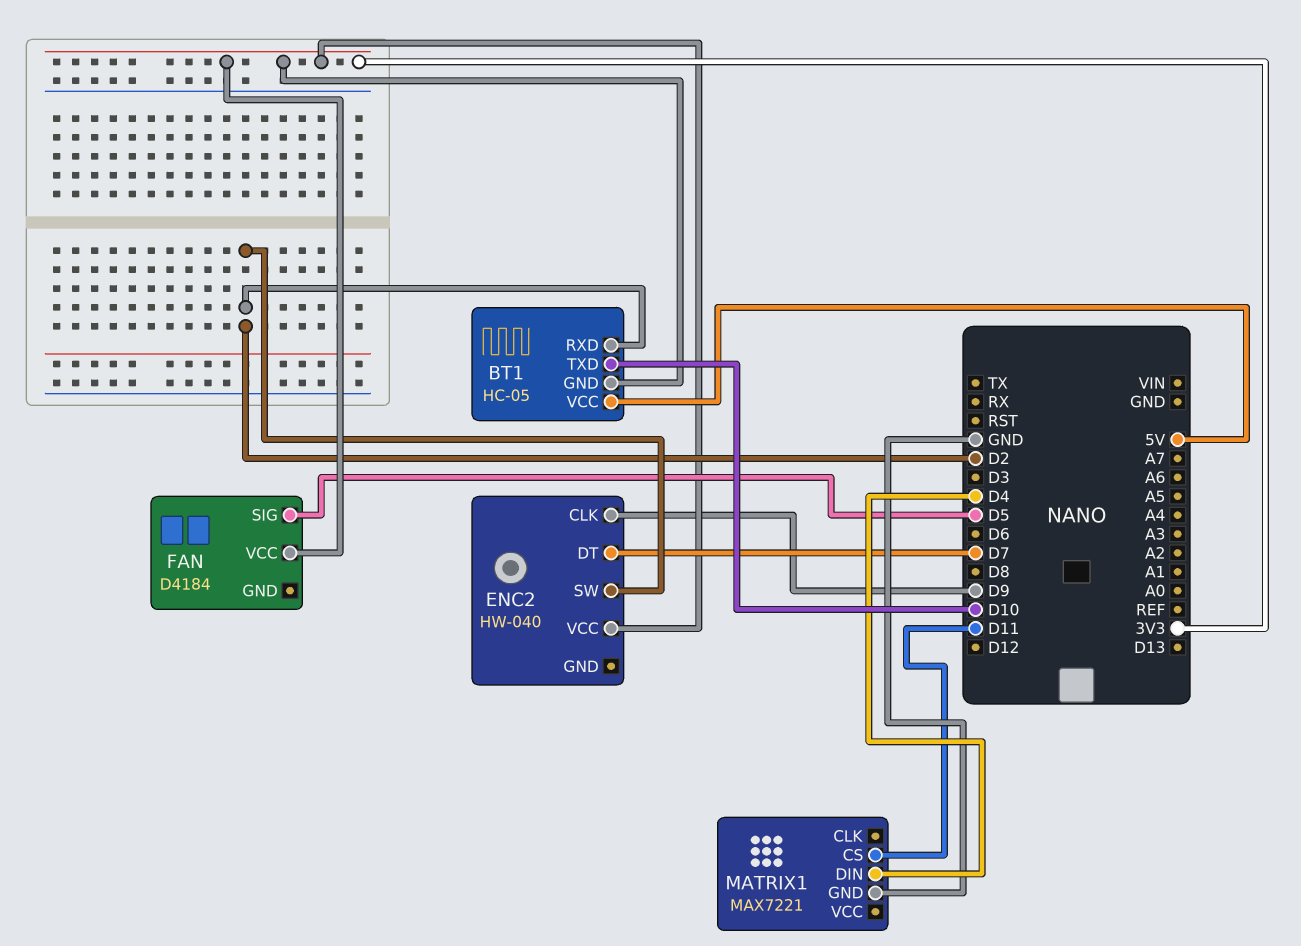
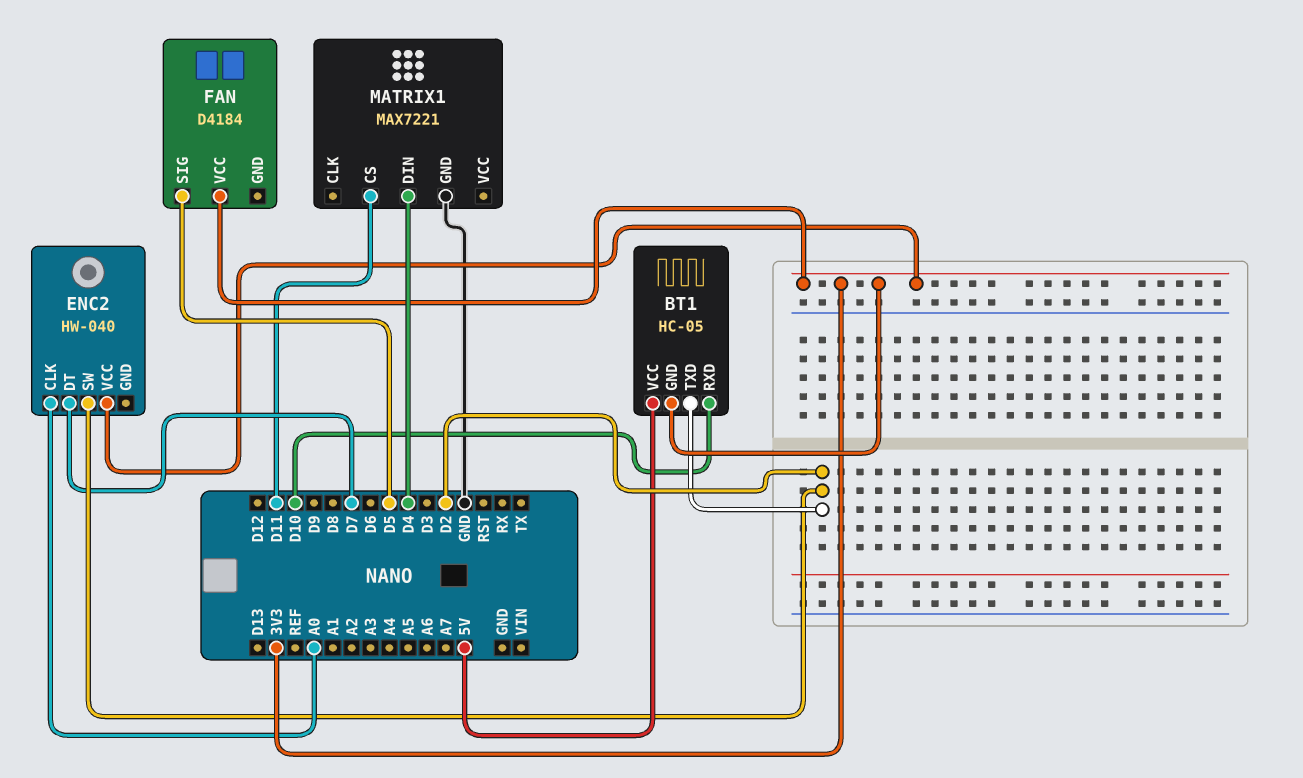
BT1 pin RXD: D2 -> D10
BT1 pin TXD: D10 -> D2
ENC2 pin CLK: D9 -> A0

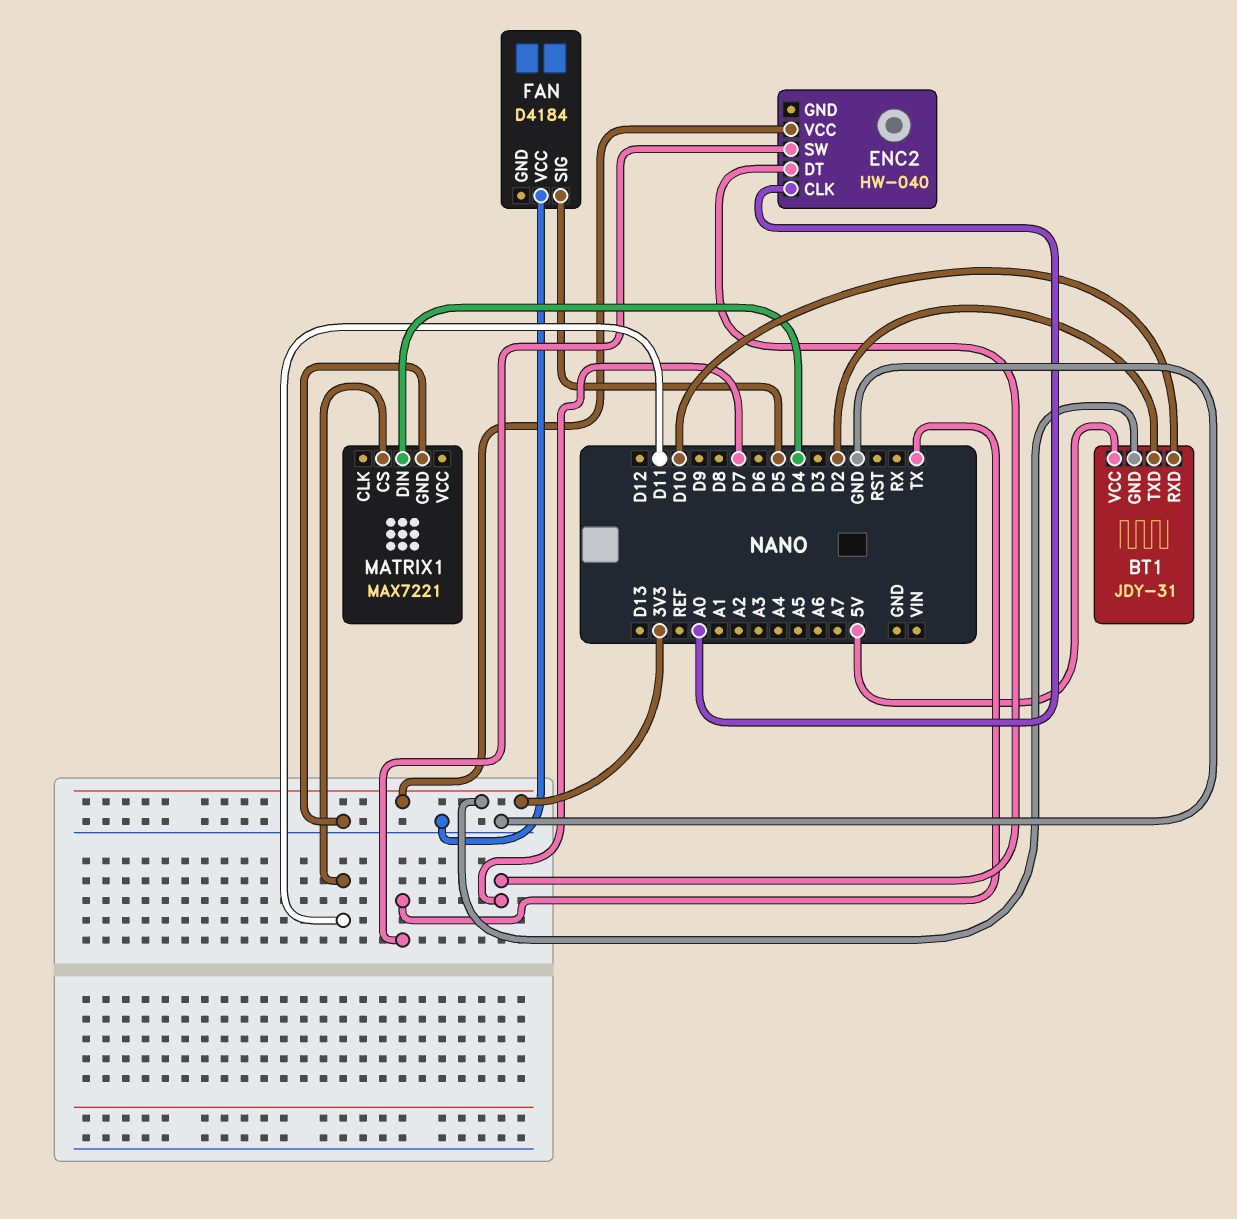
BT1: HC-05 -> JDY-31
ENC2 pin SW: D2 -> TX
FAN pin VCC: 3V3 -> GND

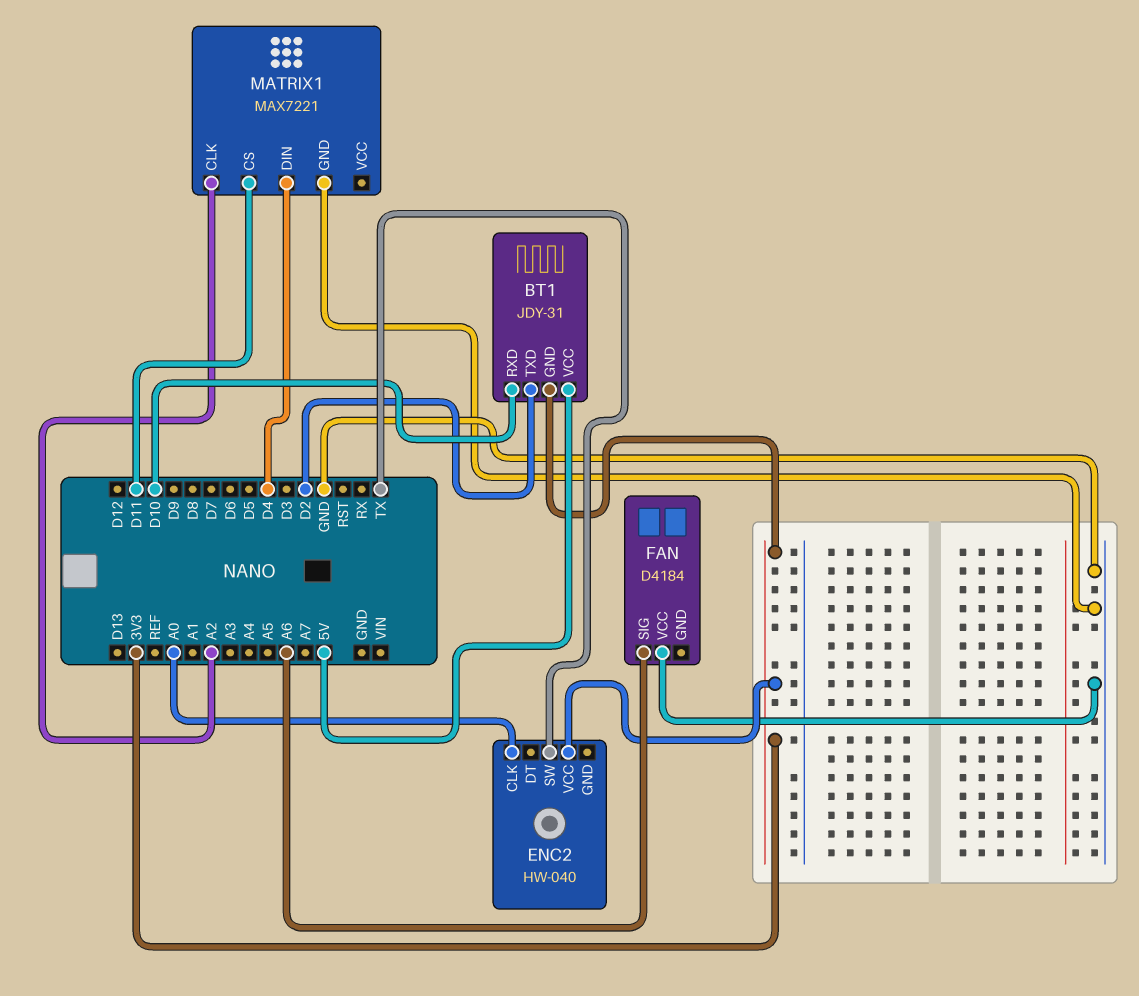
ENC2 pin DT: D7 -> none
FAN pin SIG: D5 -> A6
MATRIX1 pin CLK: none -> A2

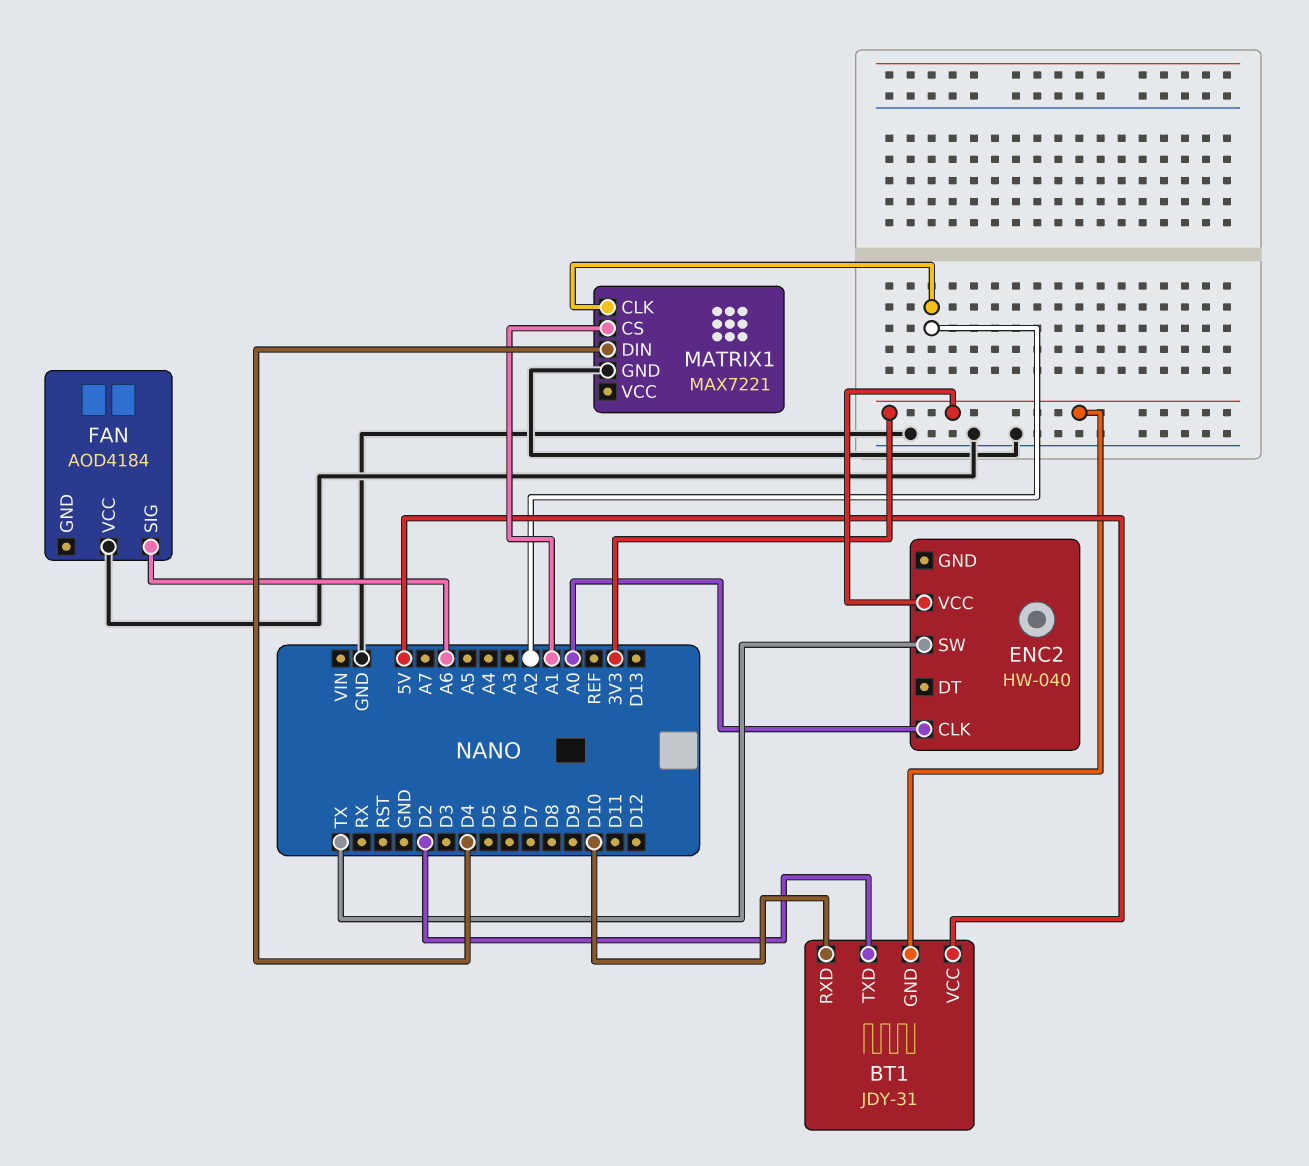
FAN: D4184 -> AOD4184
MATRIX1 pin CS: D11 -> A1

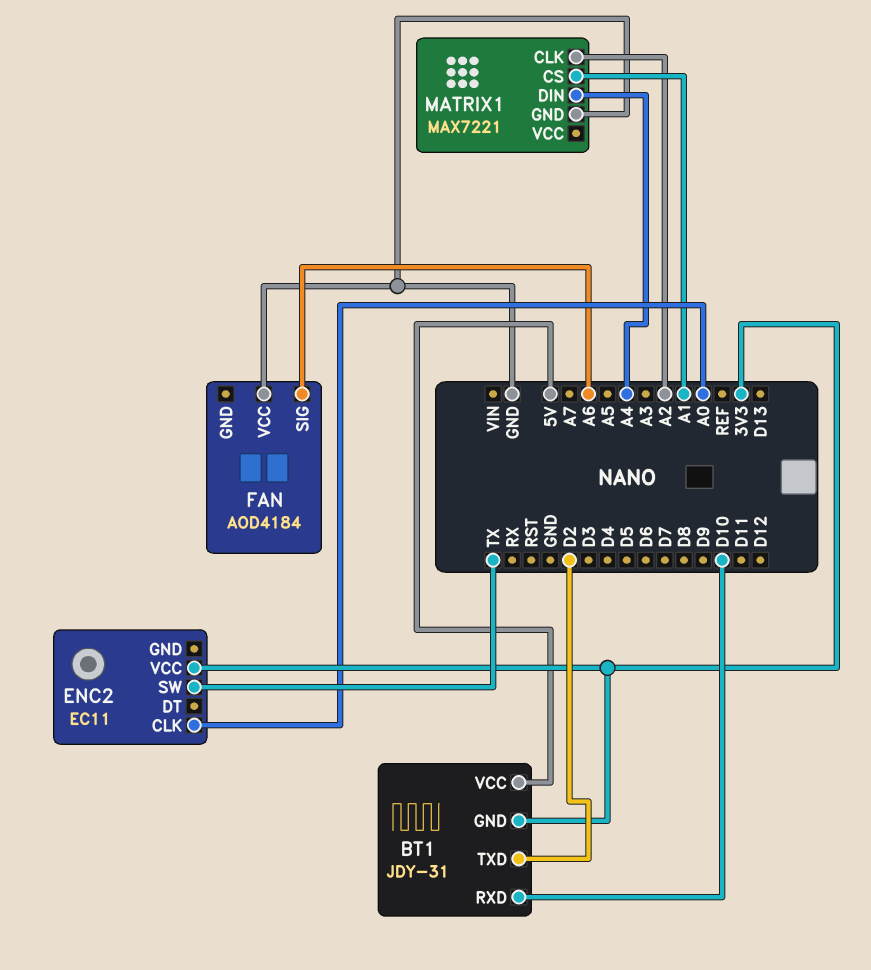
ENC2: HW-040 -> EC11
MATRIX1 pin DIN: D4 -> A4

